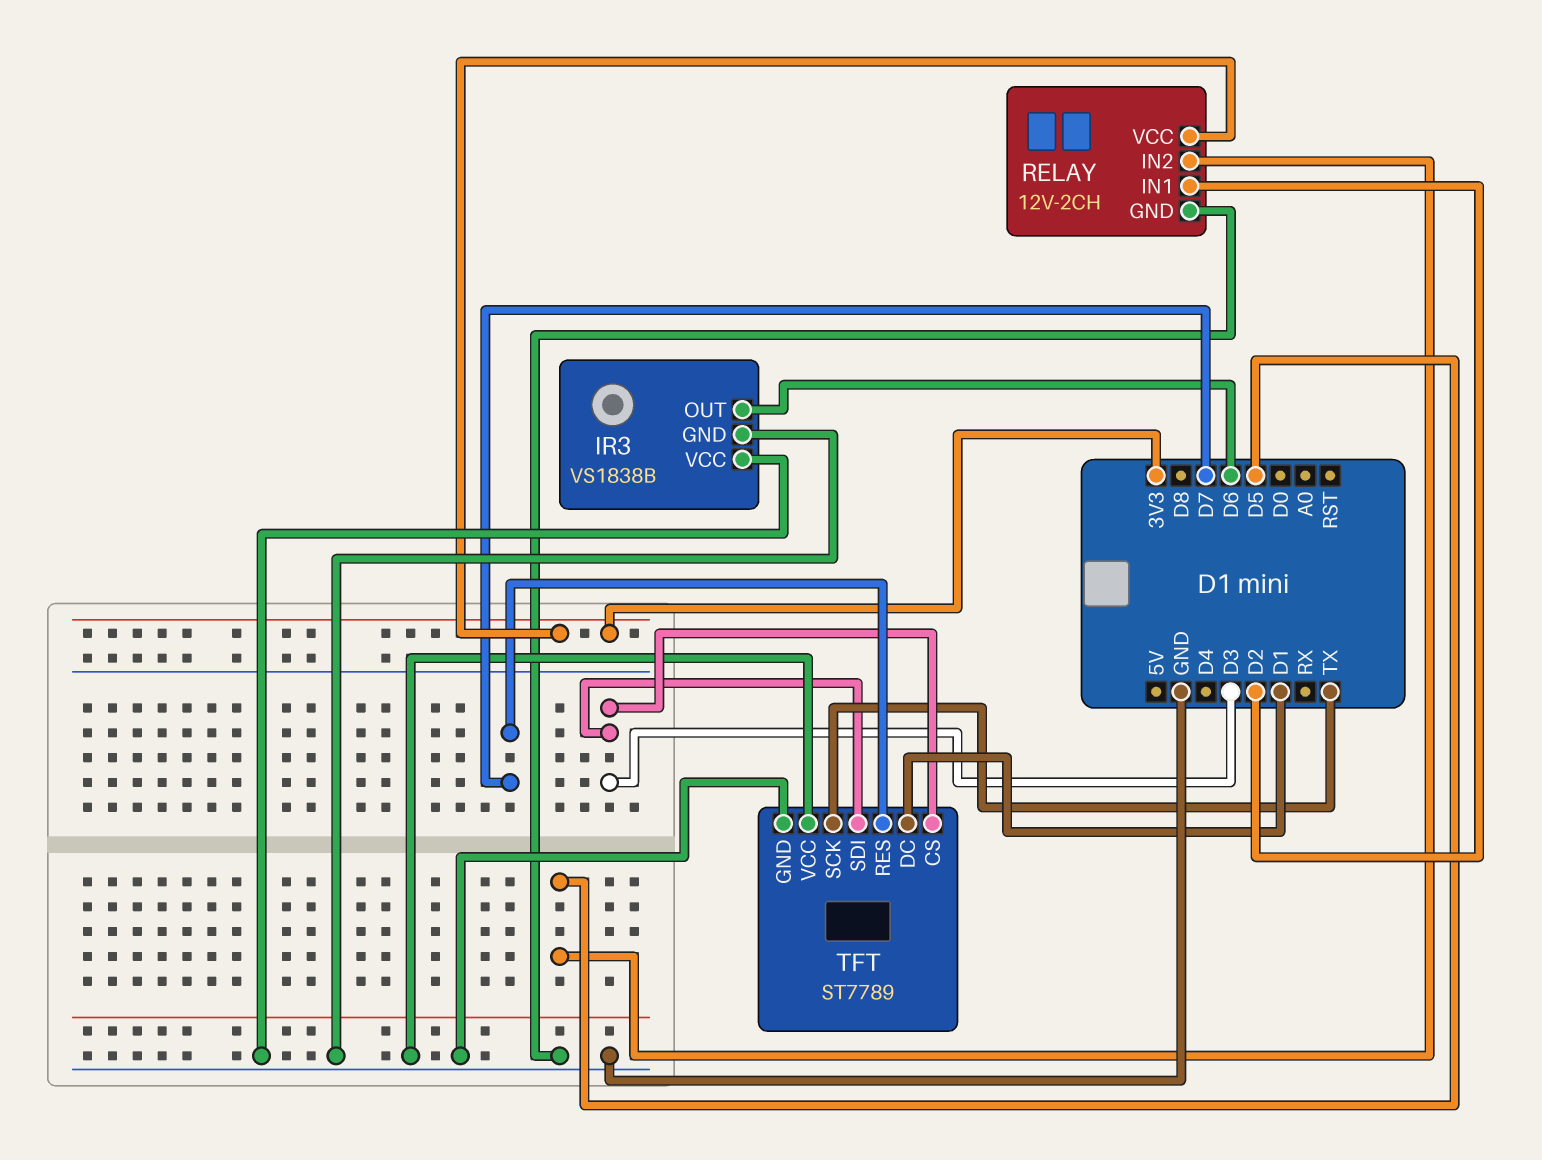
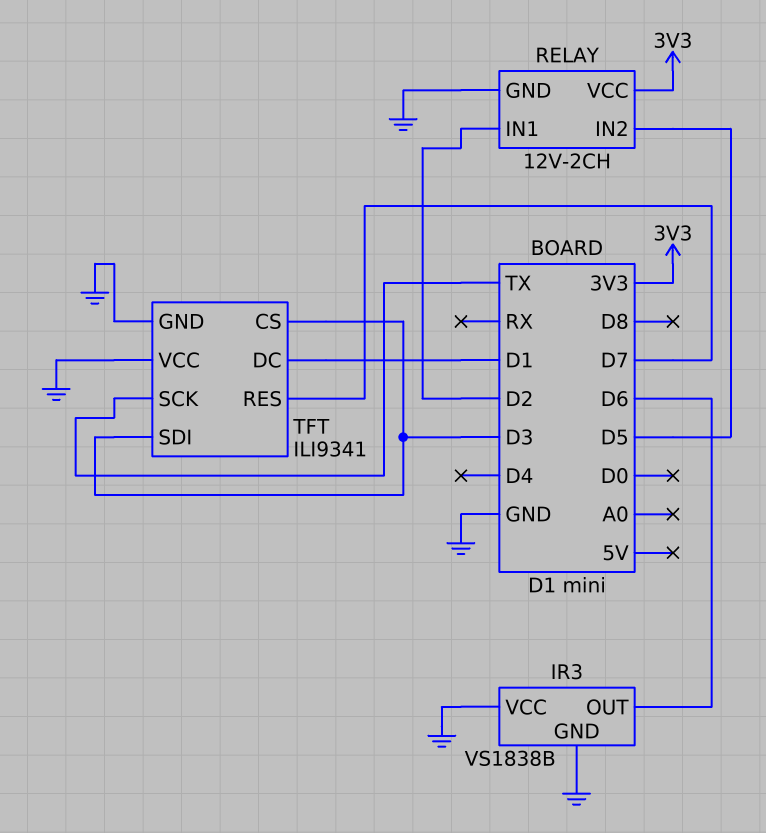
TFT: ST7789 -> ILI9341

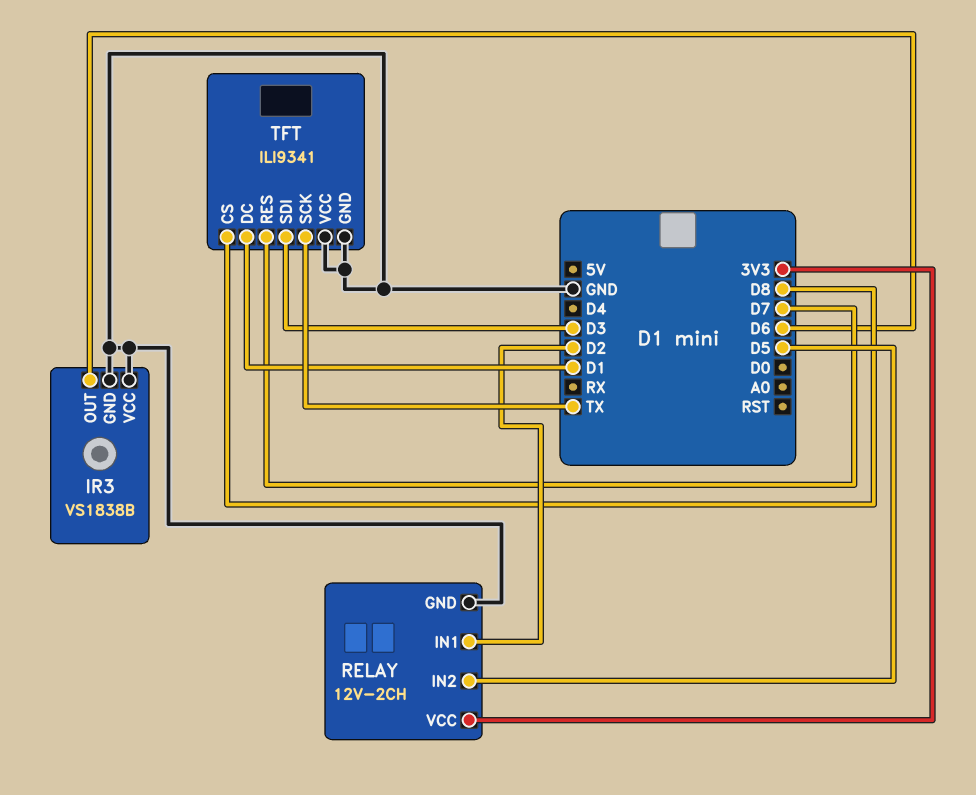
TFT pin CS: D3 -> D8

